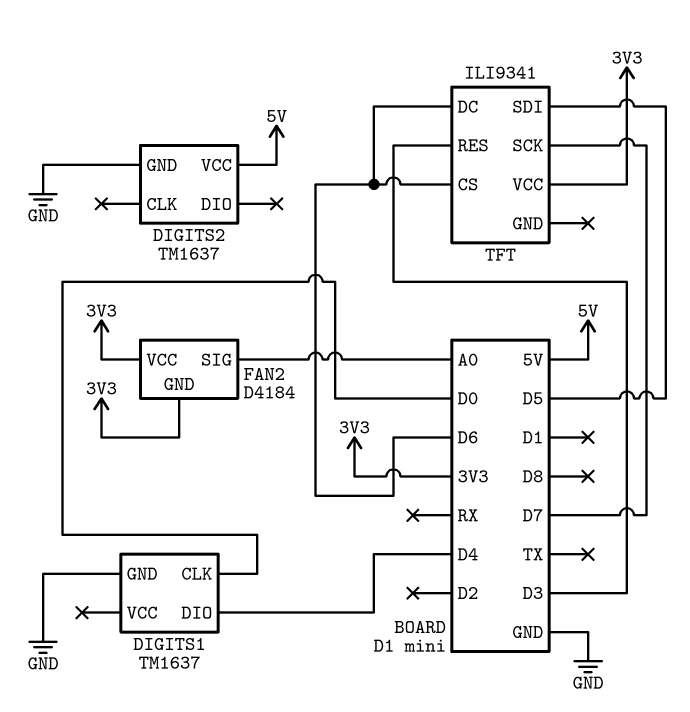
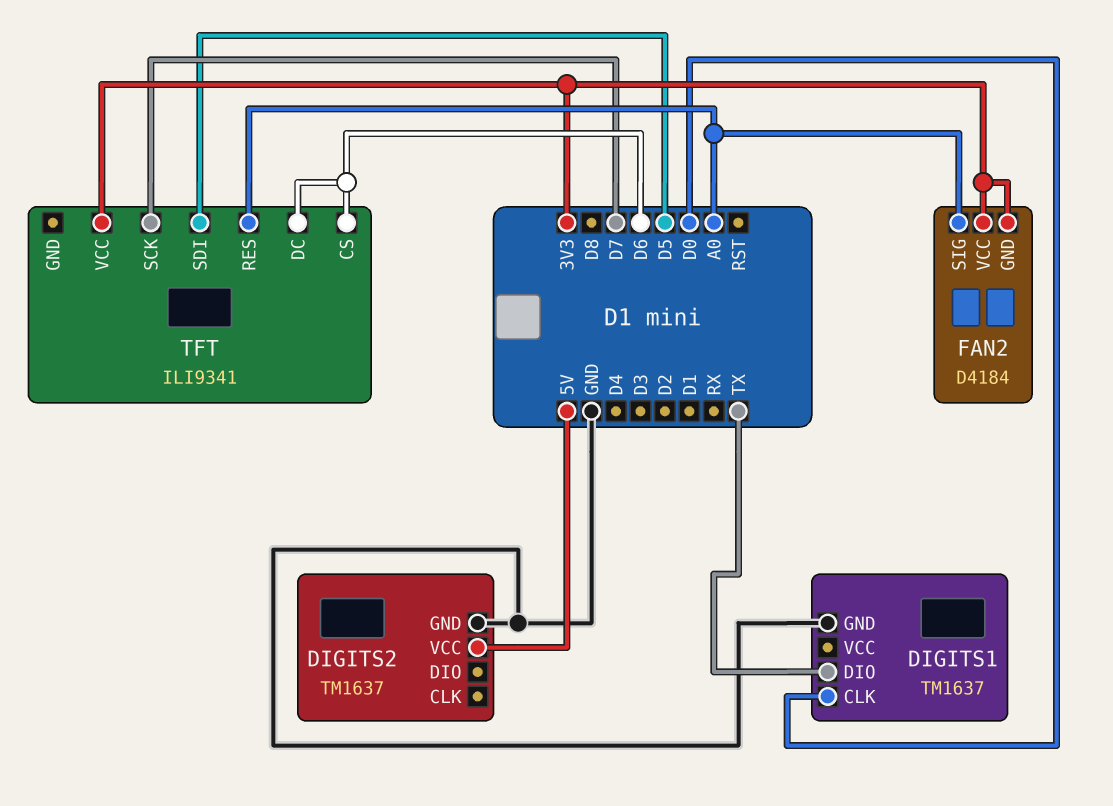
DIGITS1 pin DIO: D4 -> TX
TFT pin RES: D3 -> A0

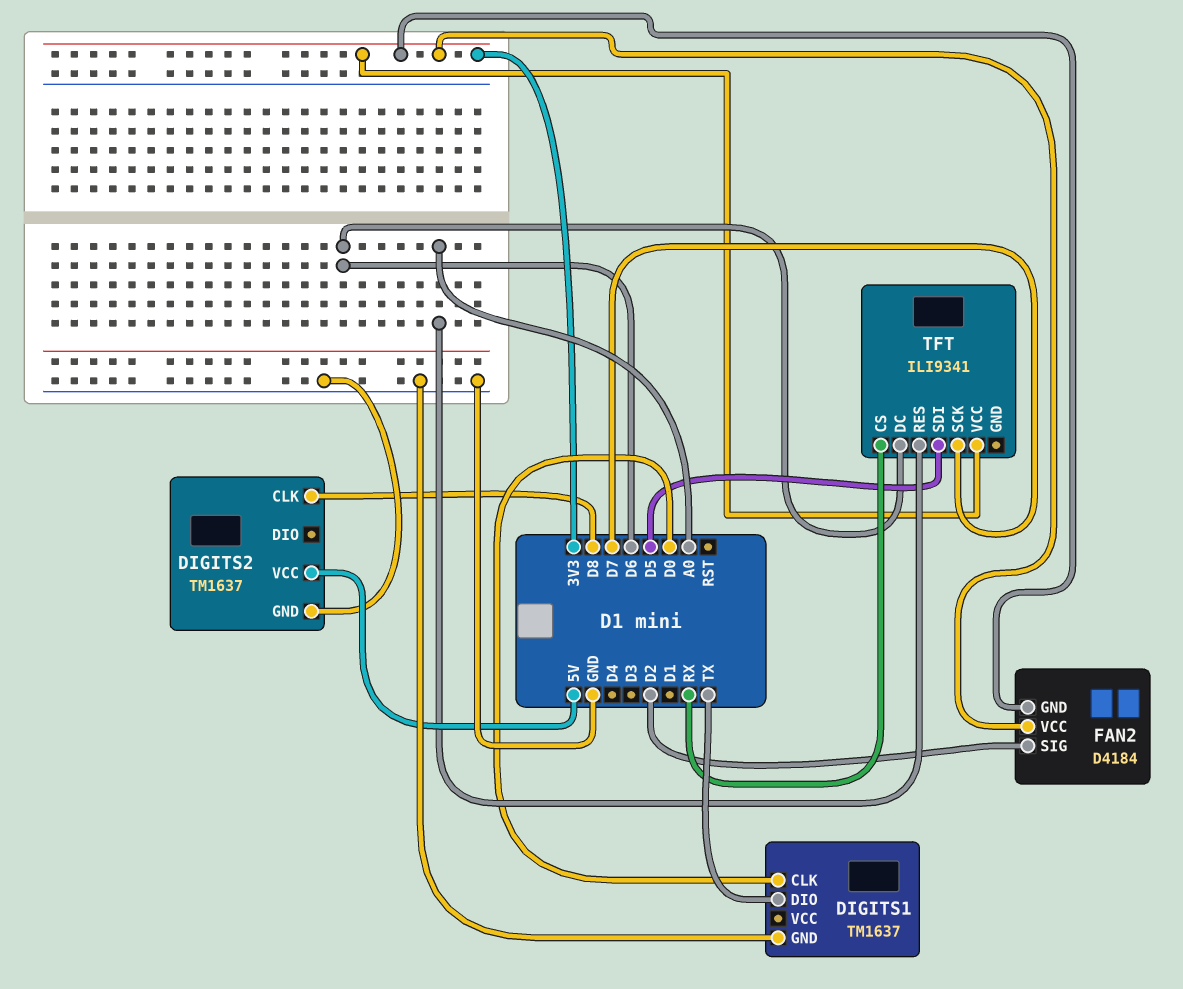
DIGITS2 pin CLK: none -> D8
FAN2 pin SIG: A0 -> D2
TFT pin CS: D6 -> RX

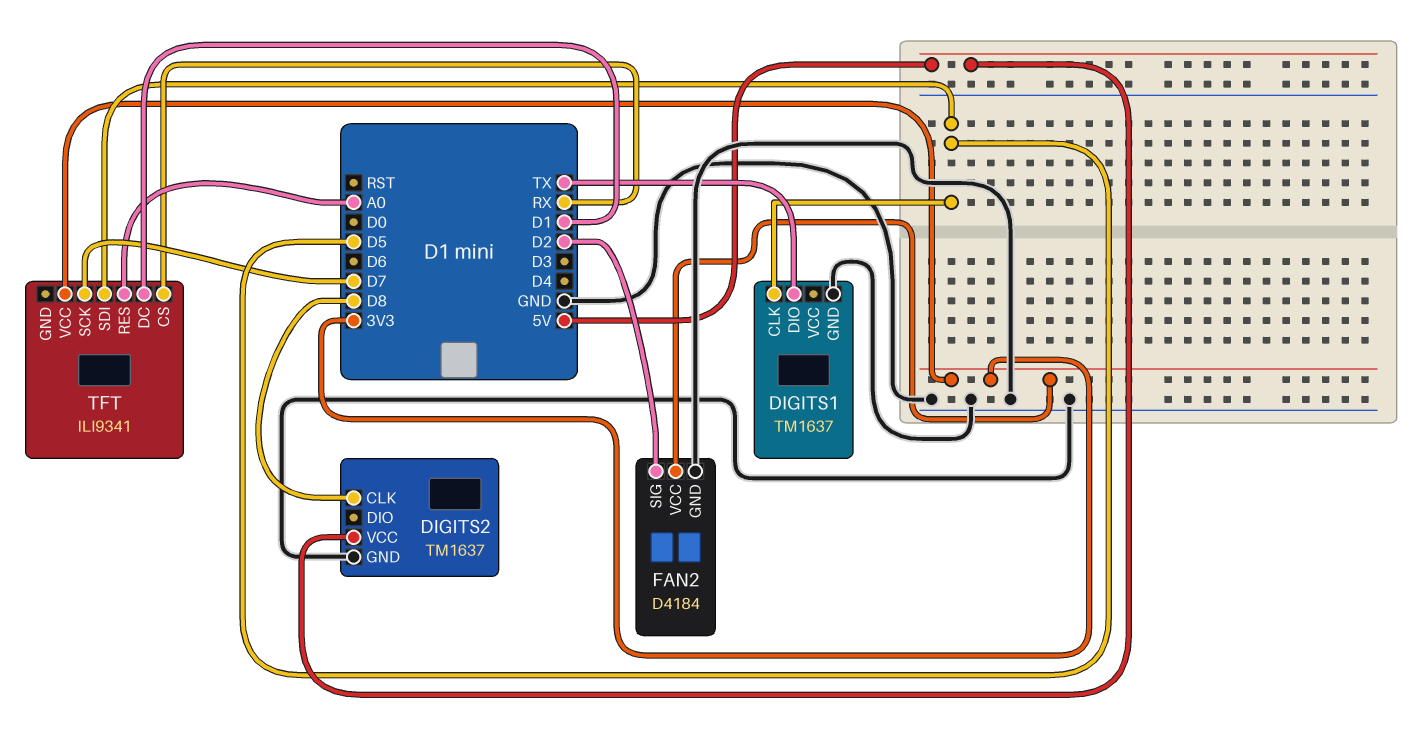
DIGITS1 pin CLK: D0 -> D5
FAN2 pin GND: 3V3 -> GND
TFT pin DC: D6 -> D1

